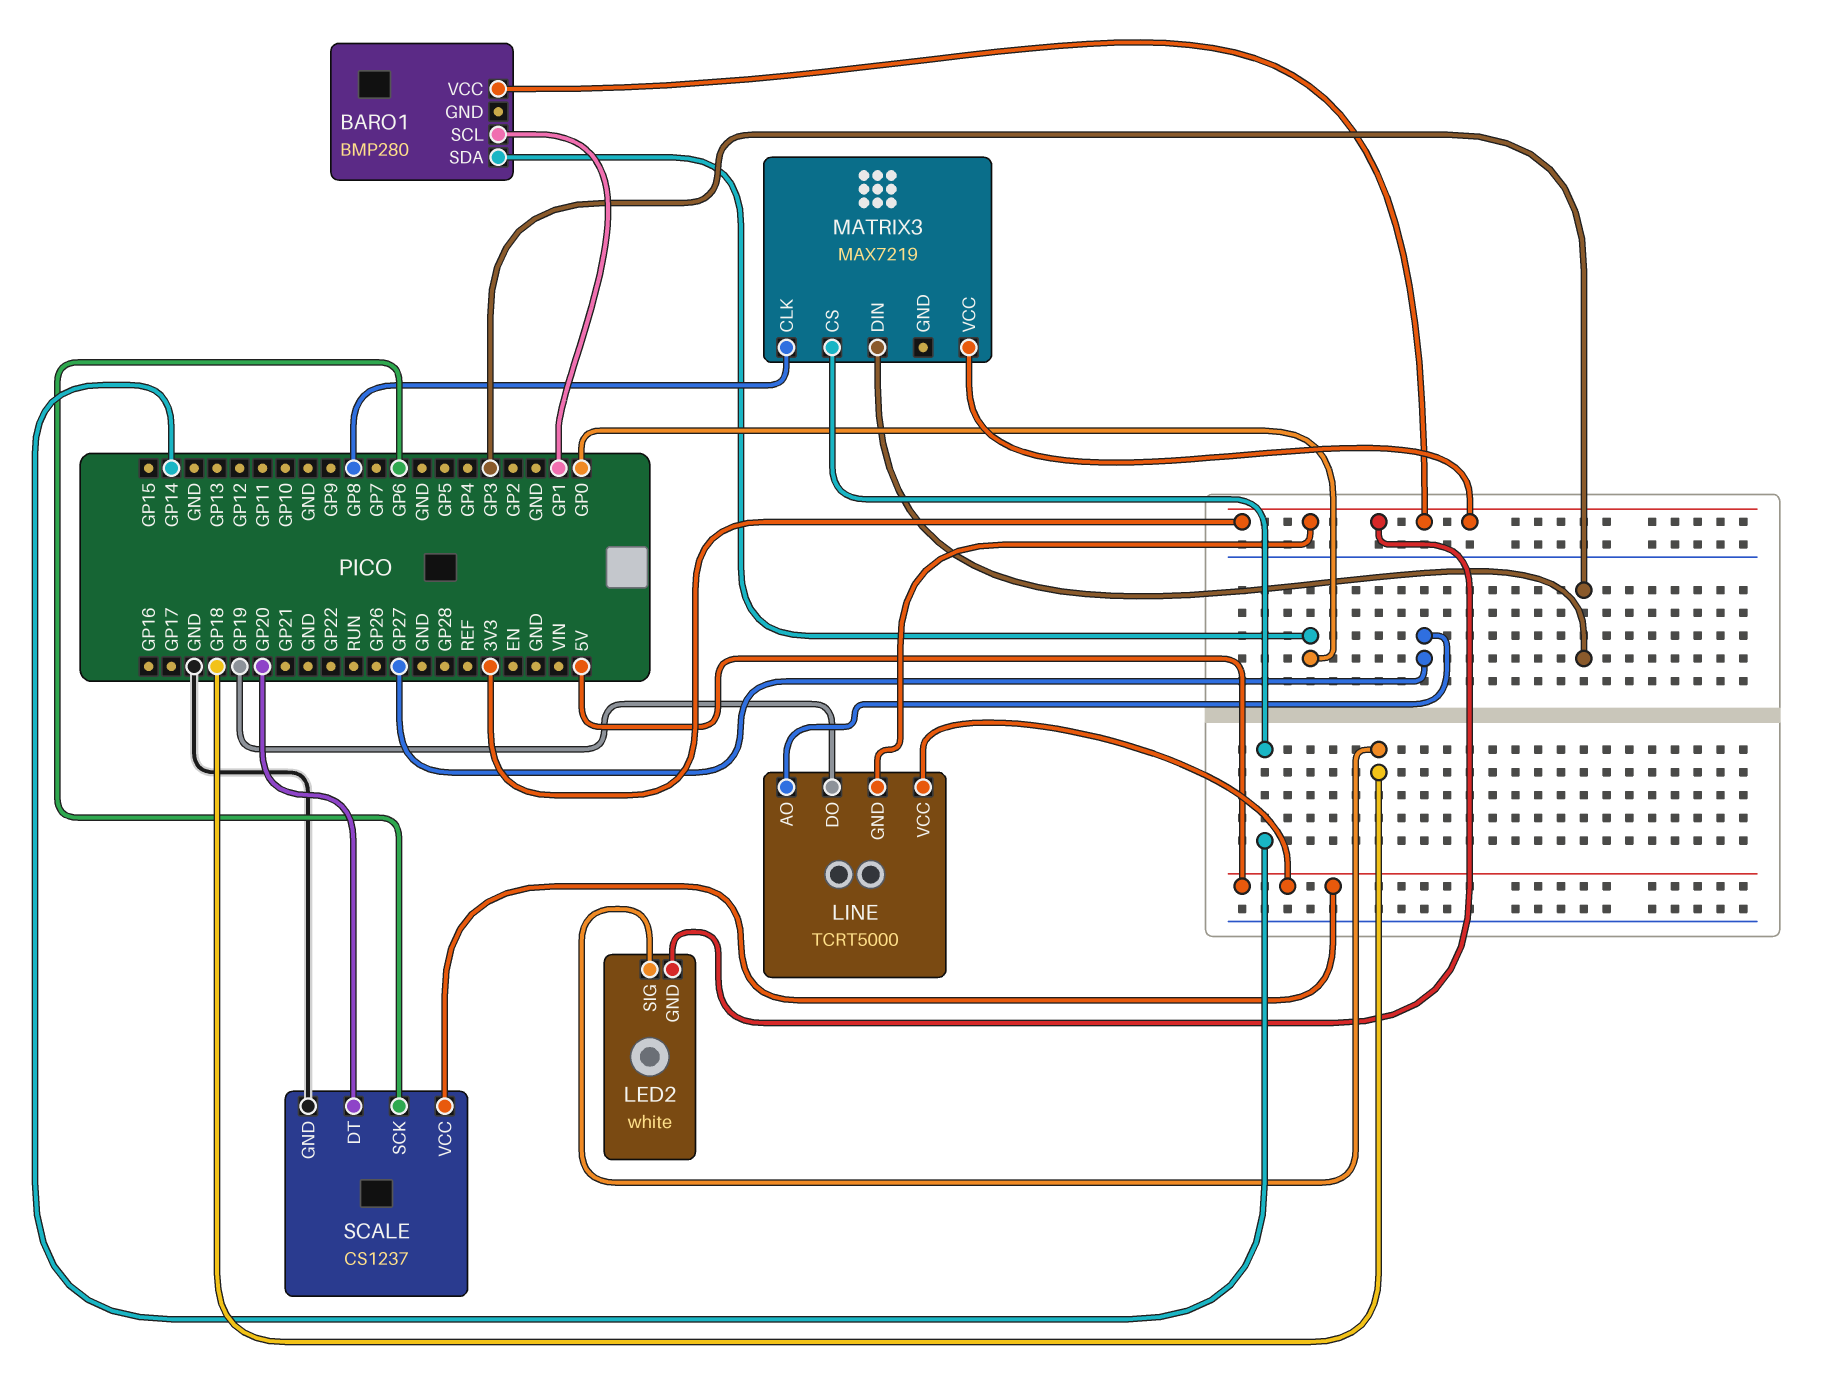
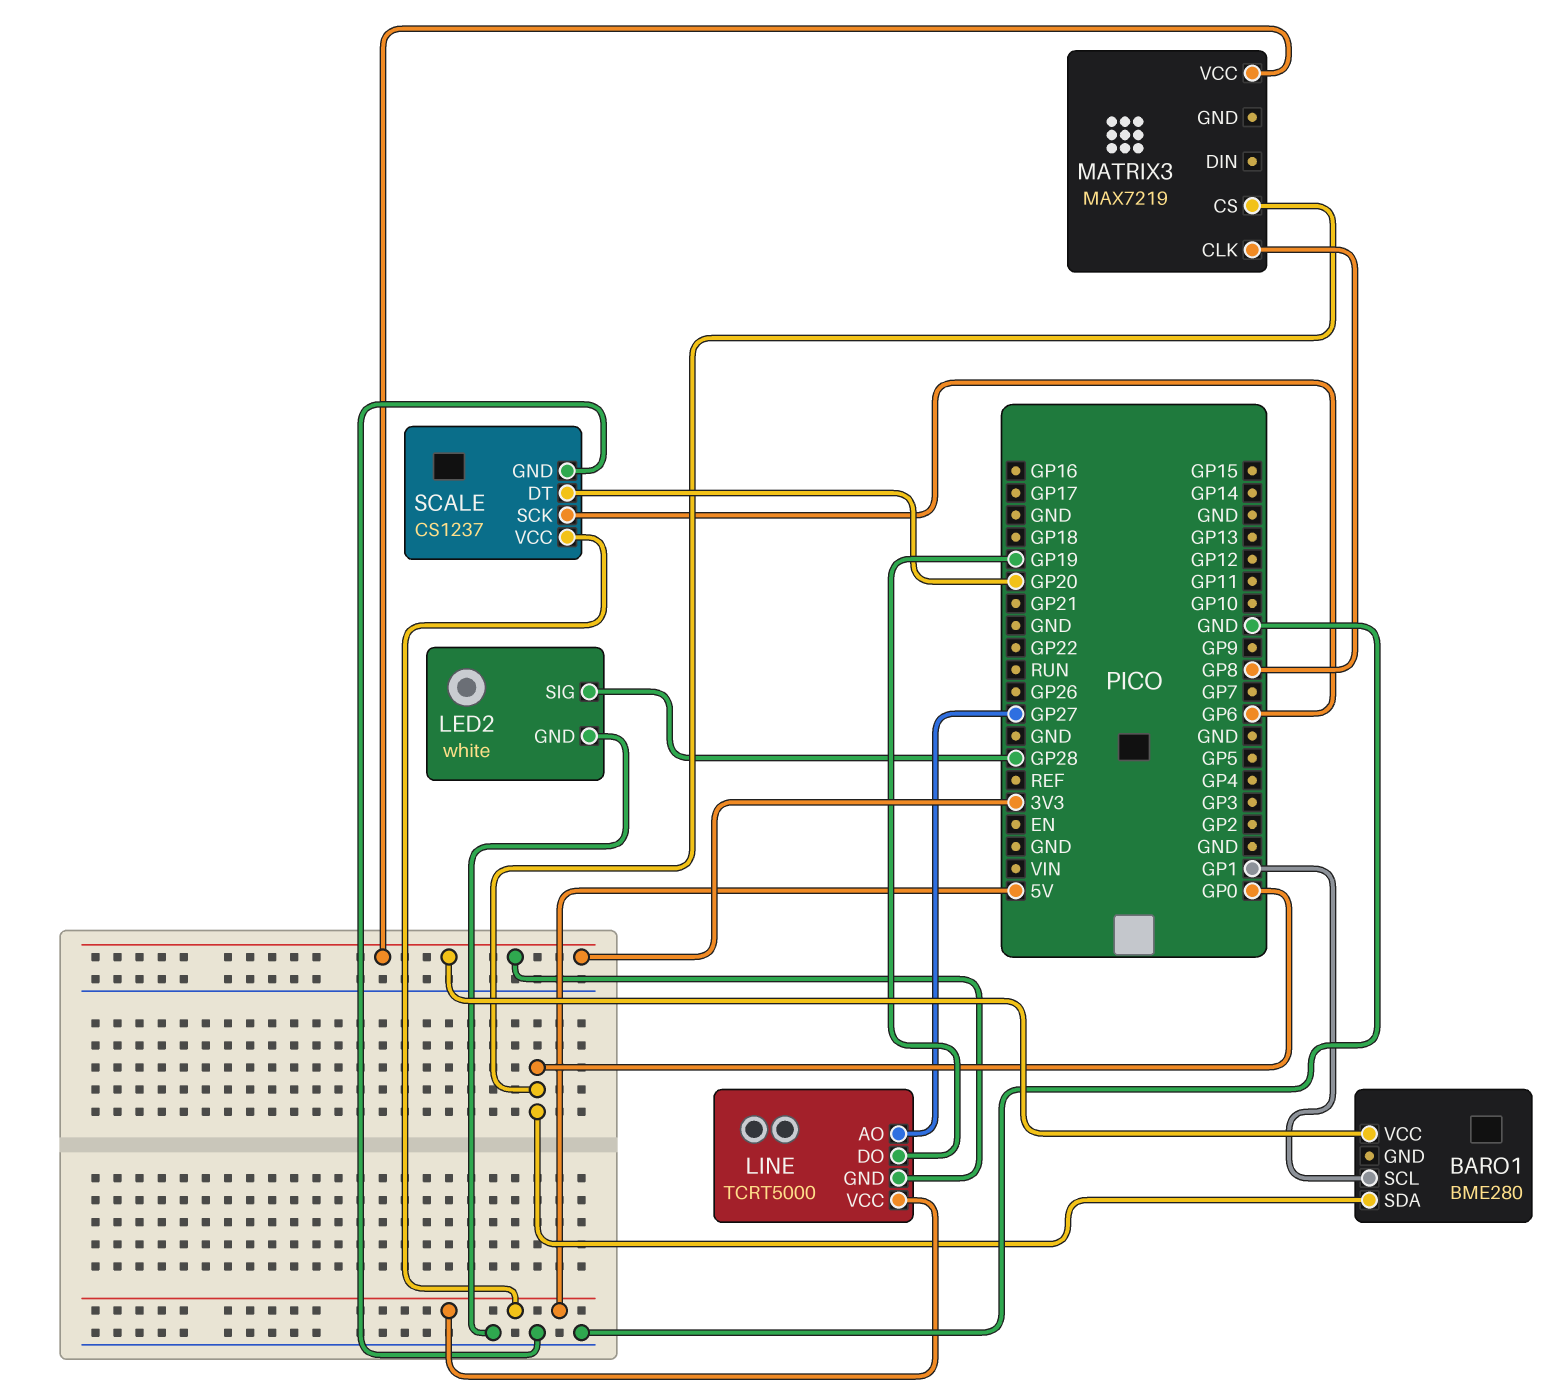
BARO1: BMP280 -> BME280
LED2 pin GND: 3V3 -> GND
LED2 pin SIG: GP18 -> GP28
MATRIX3 pin CS: GP14 -> GP0
MATRIX3 pin DIN: GP3 -> none

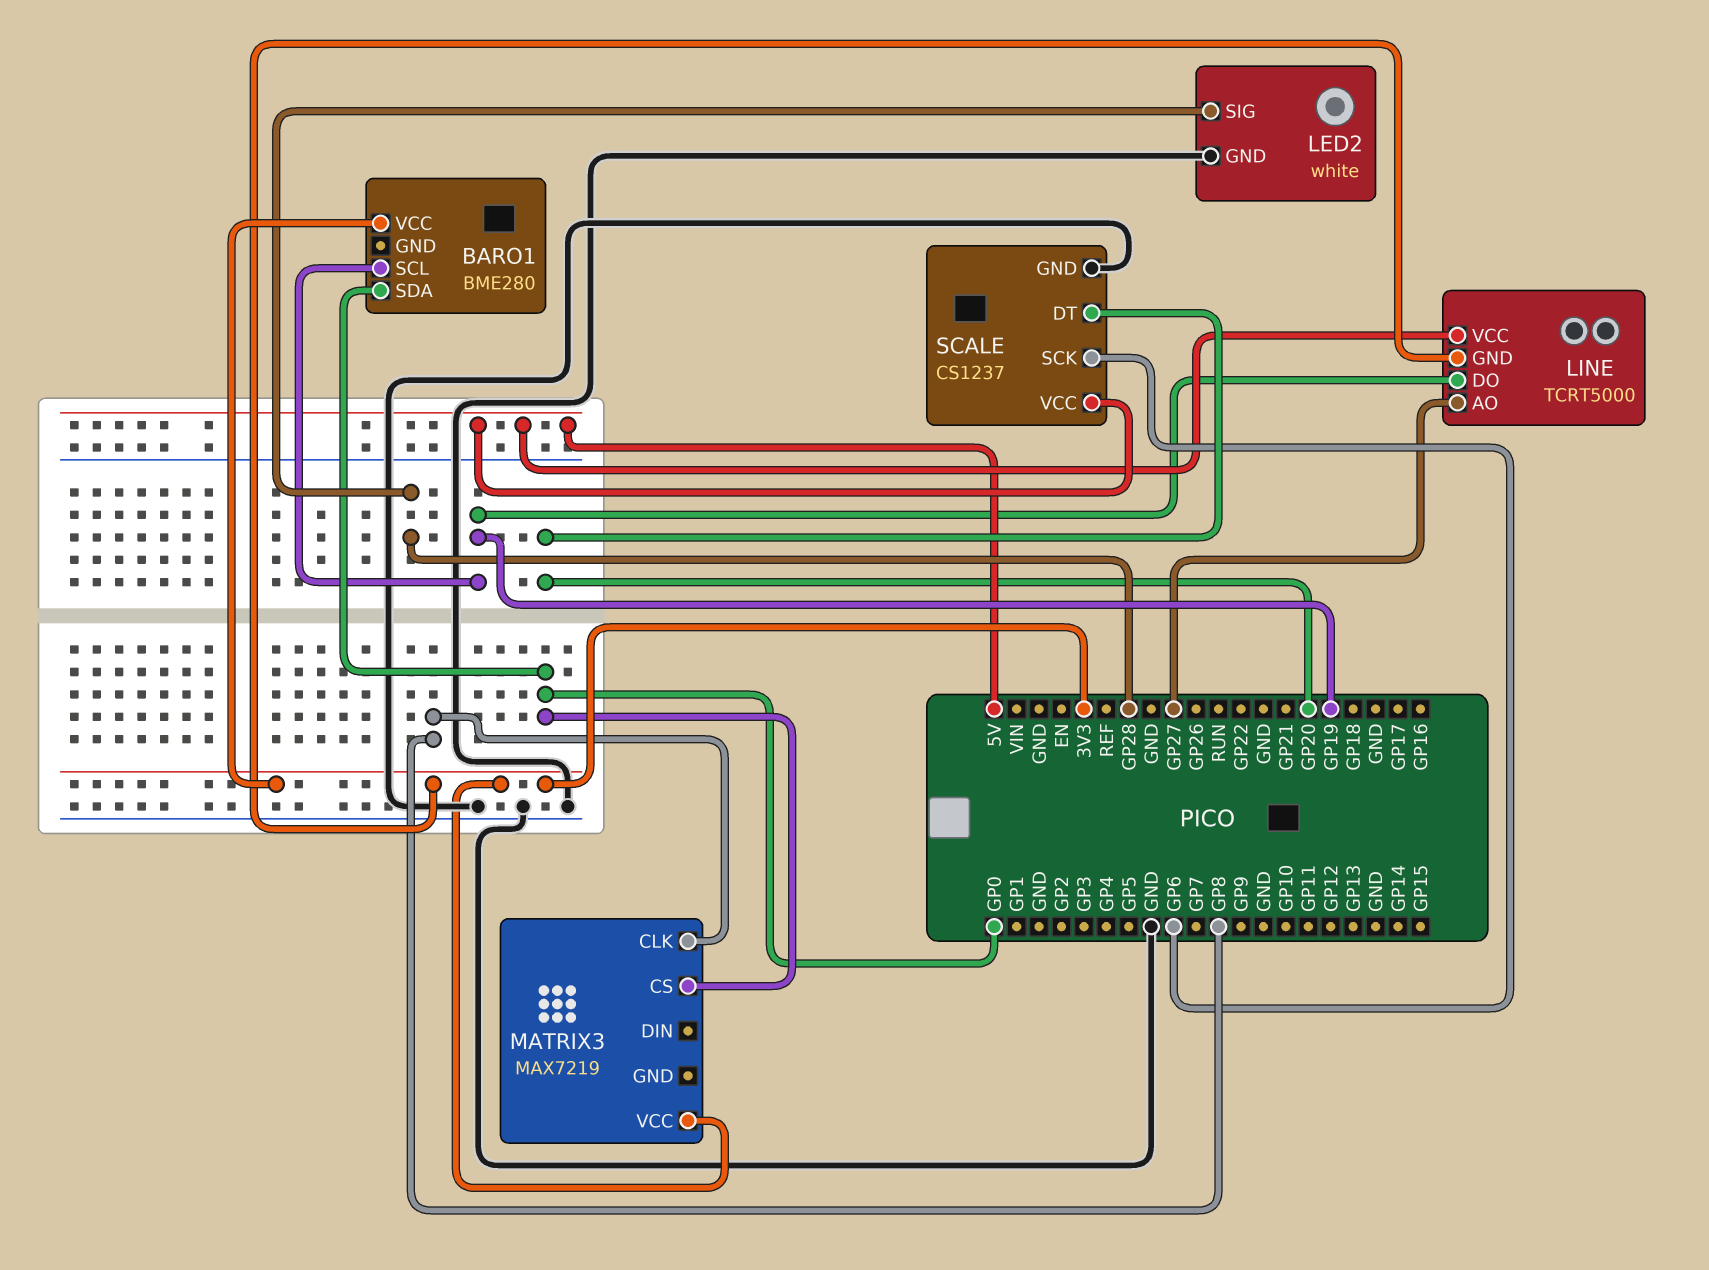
BARO1 pin SCL: GP1 -> GP19

